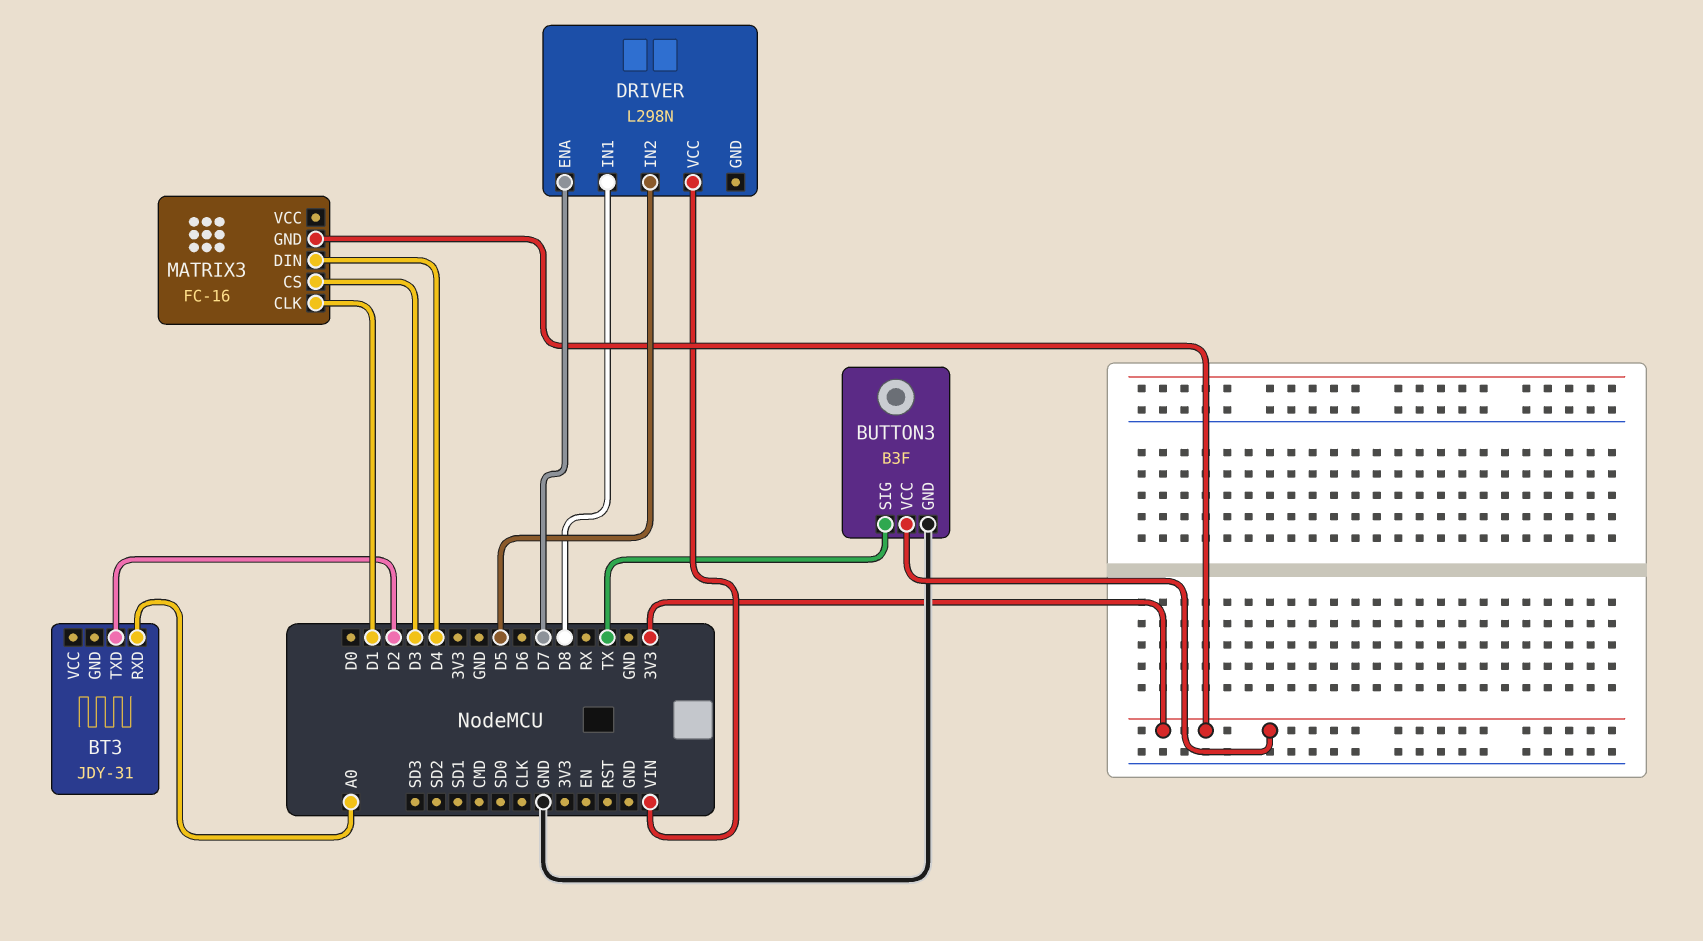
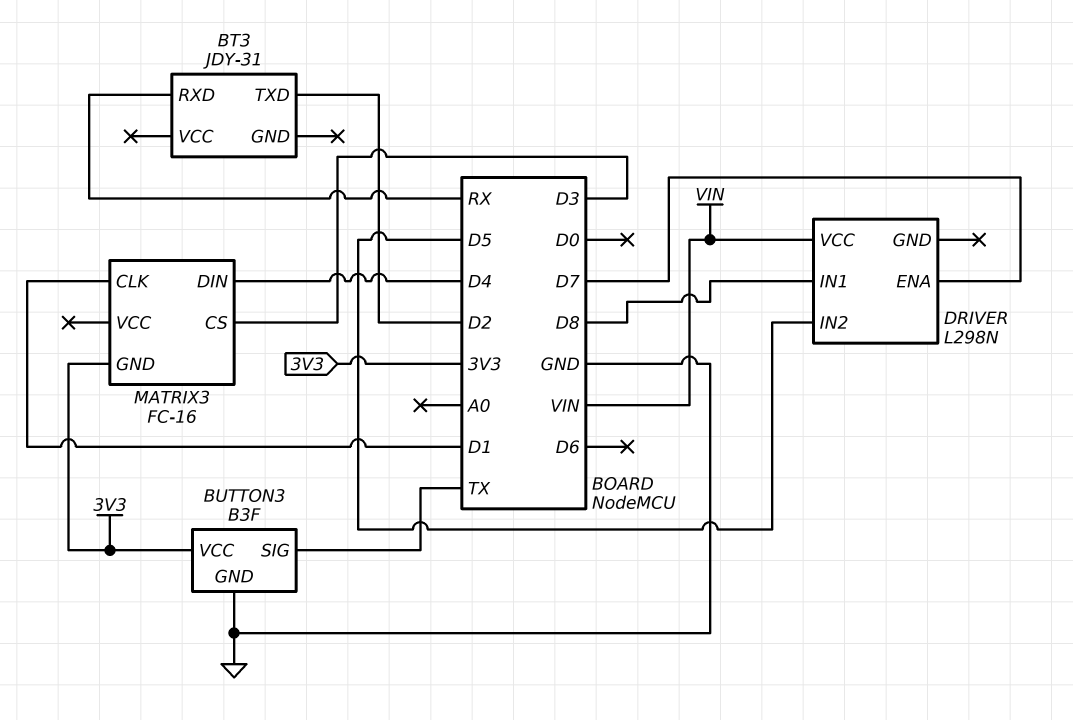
BT3 pin RXD: A0 -> RX

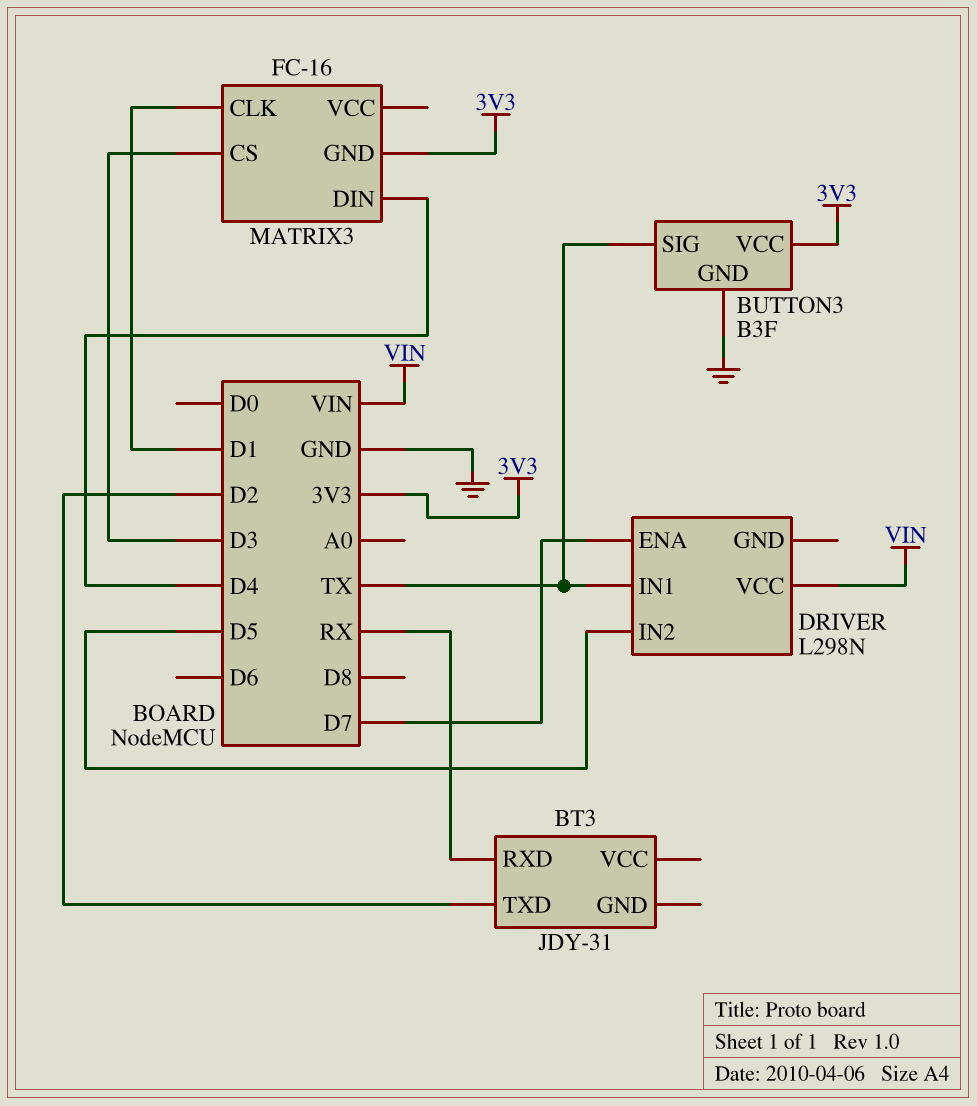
DRIVER pin IN1: D8 -> TX

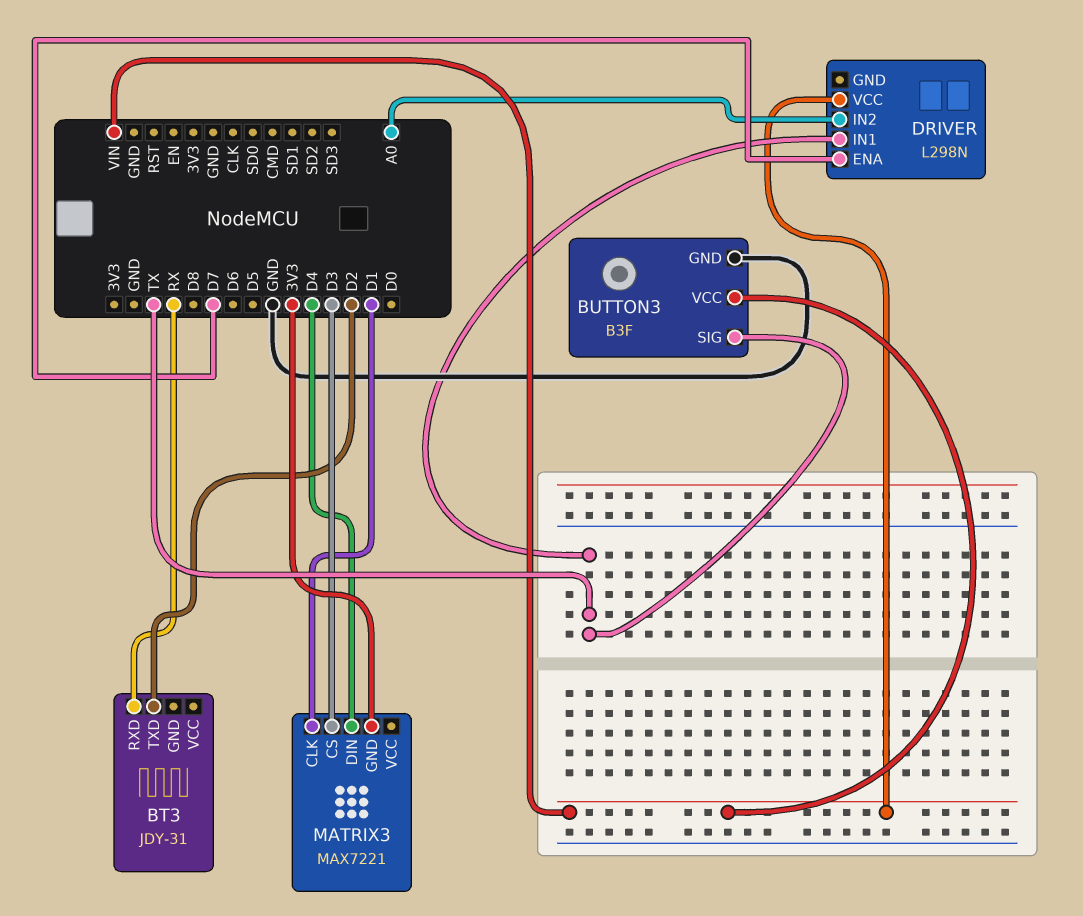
BUTTON3 pin VCC: 3V3 -> VIN
DRIVER pin IN2: D5 -> A0
MATRIX3: FC-16 -> MAX7221

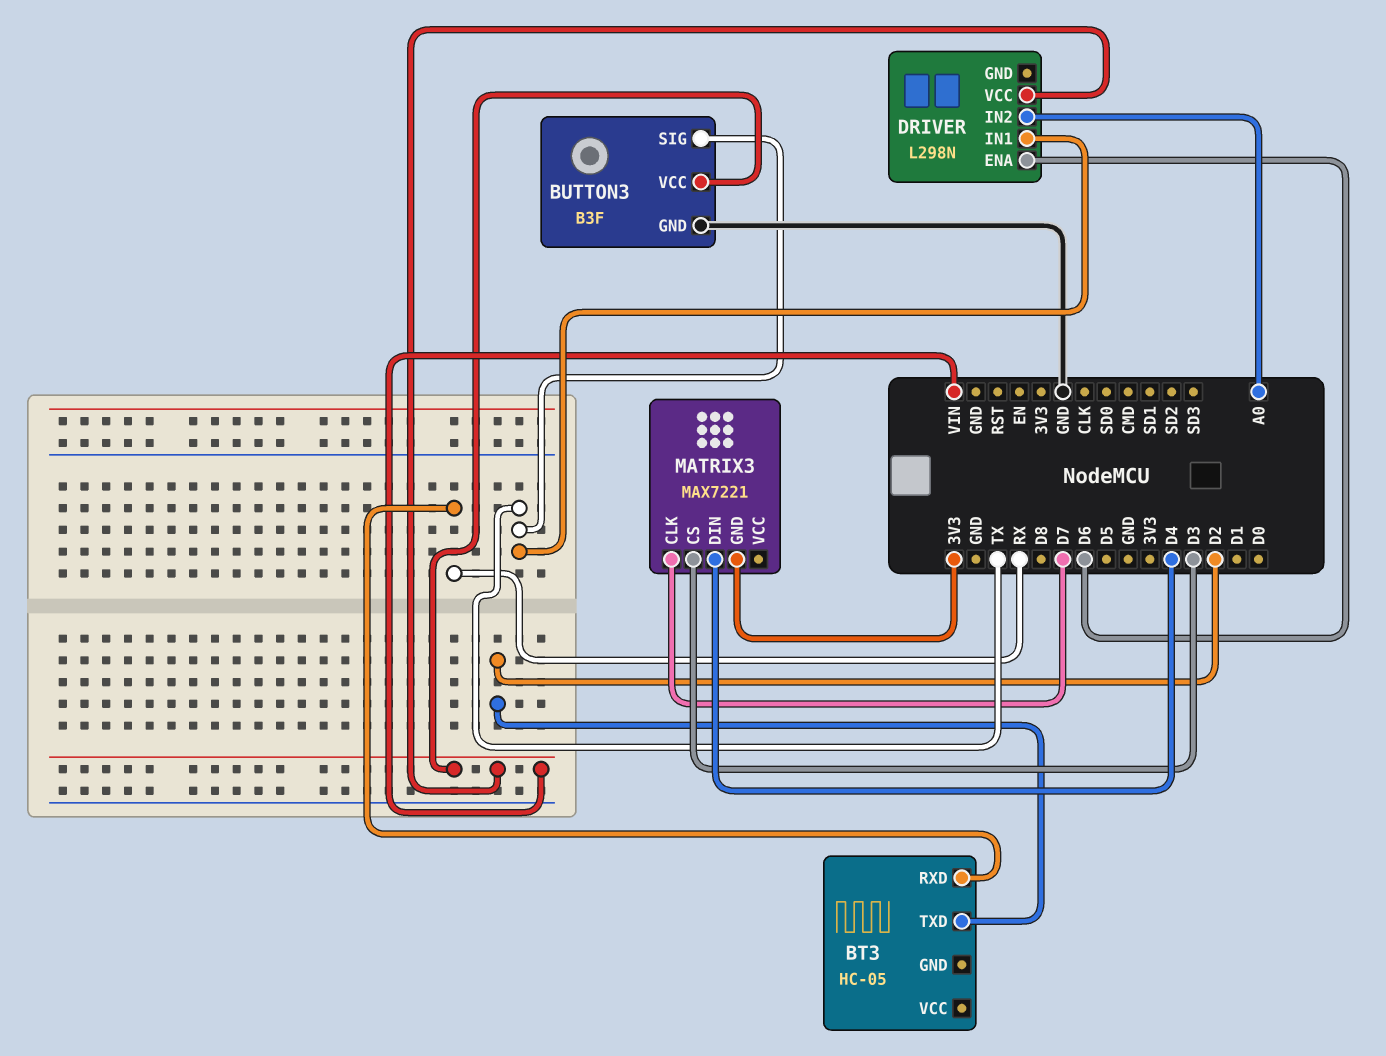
BT3: JDY-31 -> HC-05
DRIVER pin ENA: D7 -> D6
MATRIX3 pin CLK: D1 -> D7

